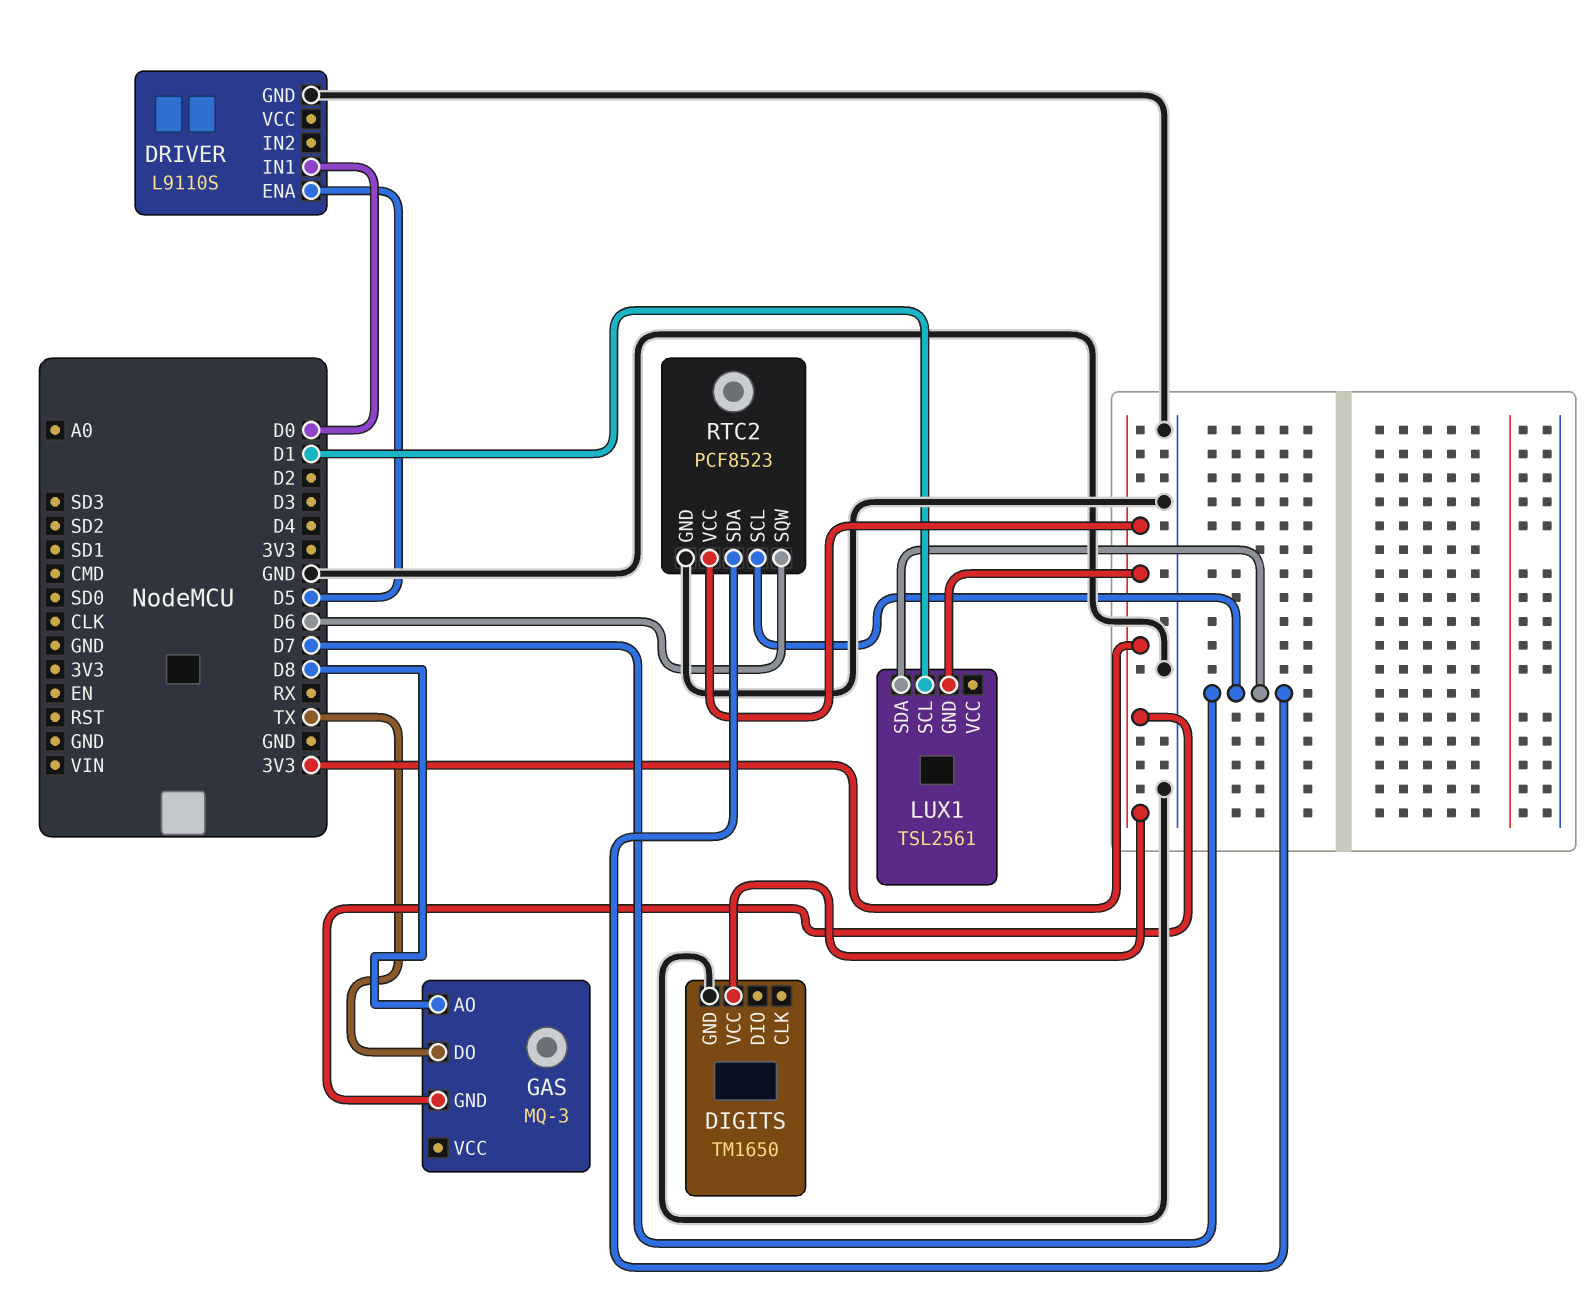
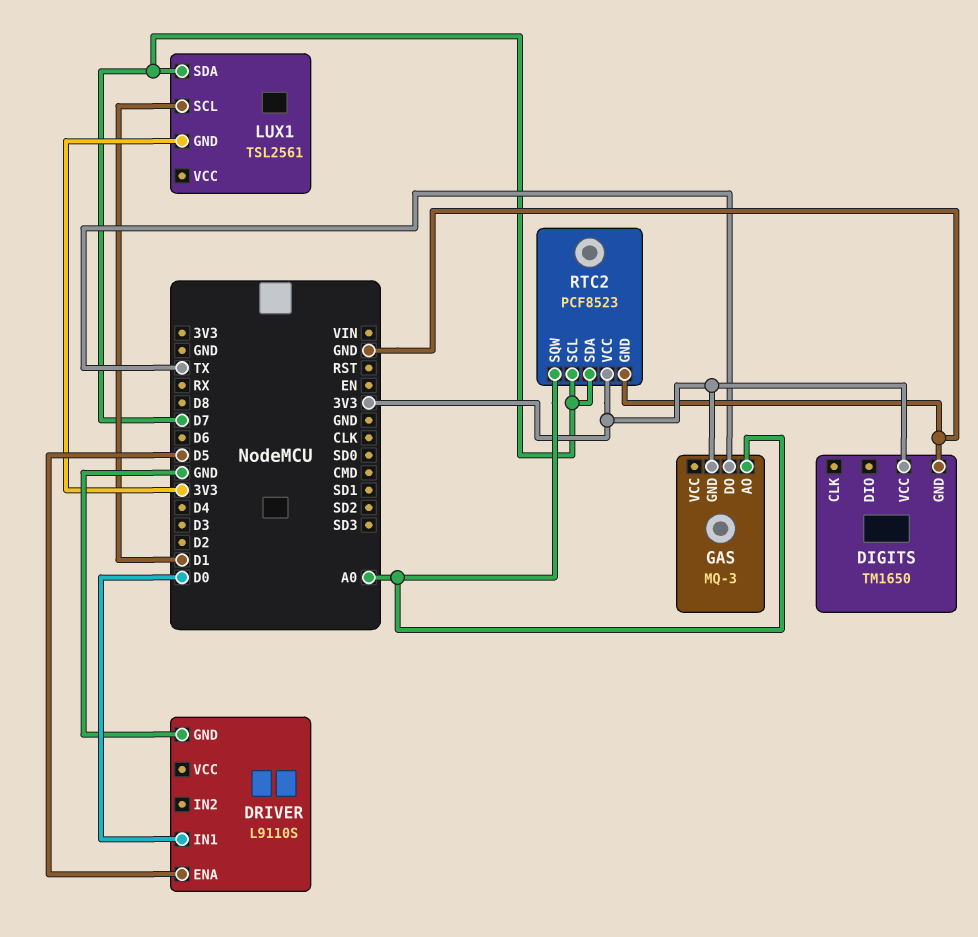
GAS pin AO: D8 -> A0
RTC2 pin SQW: D6 -> A0

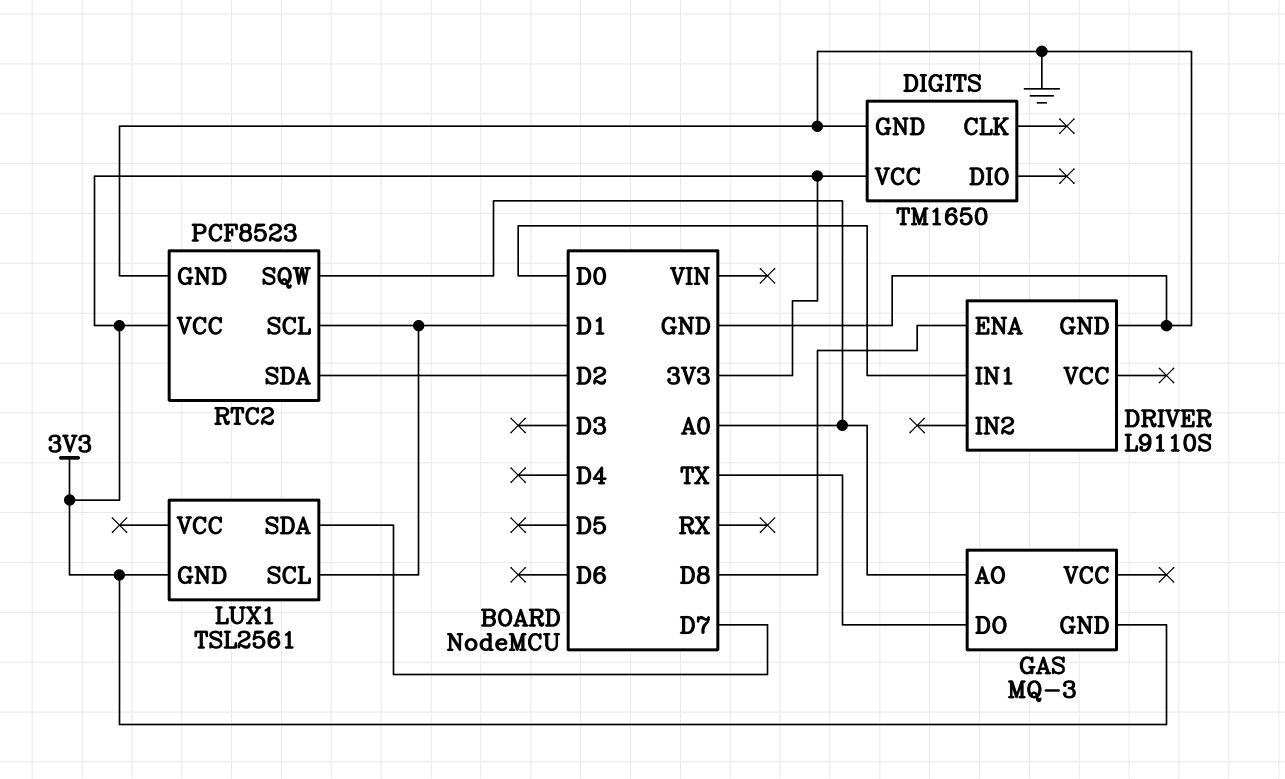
DRIVER pin ENA: D5 -> D8
RTC2 pin SCL: D7 -> D1
RTC2 pin SDA: D7 -> D2

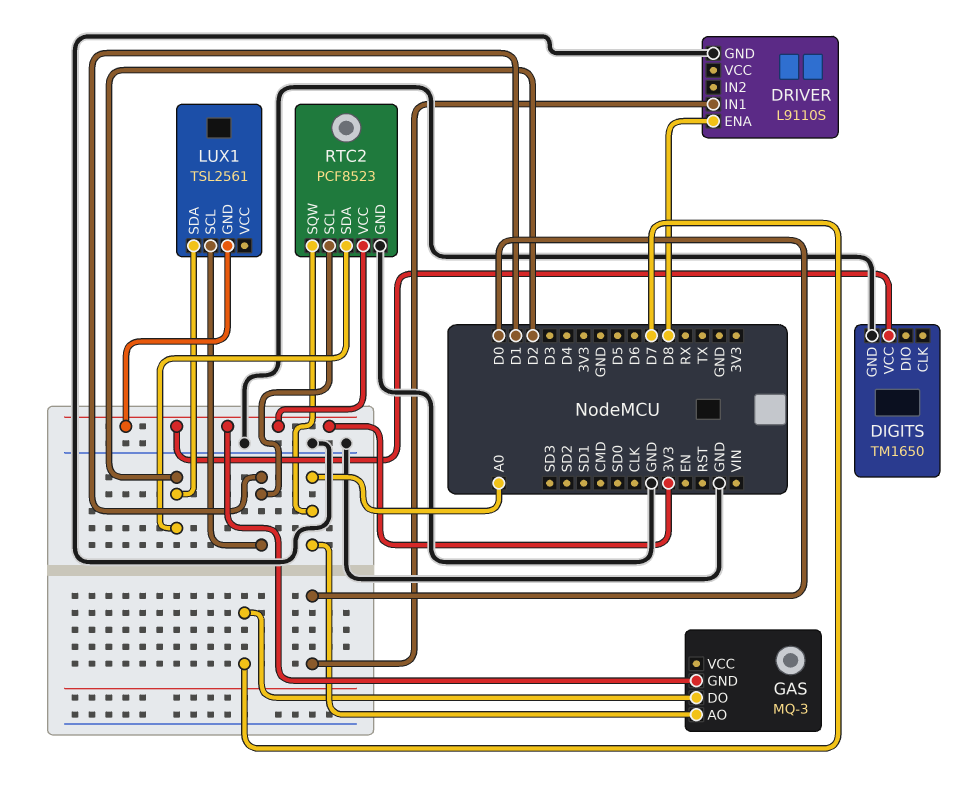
GAS pin DO: TX -> D7
LUX1 pin SDA: D7 -> D2

